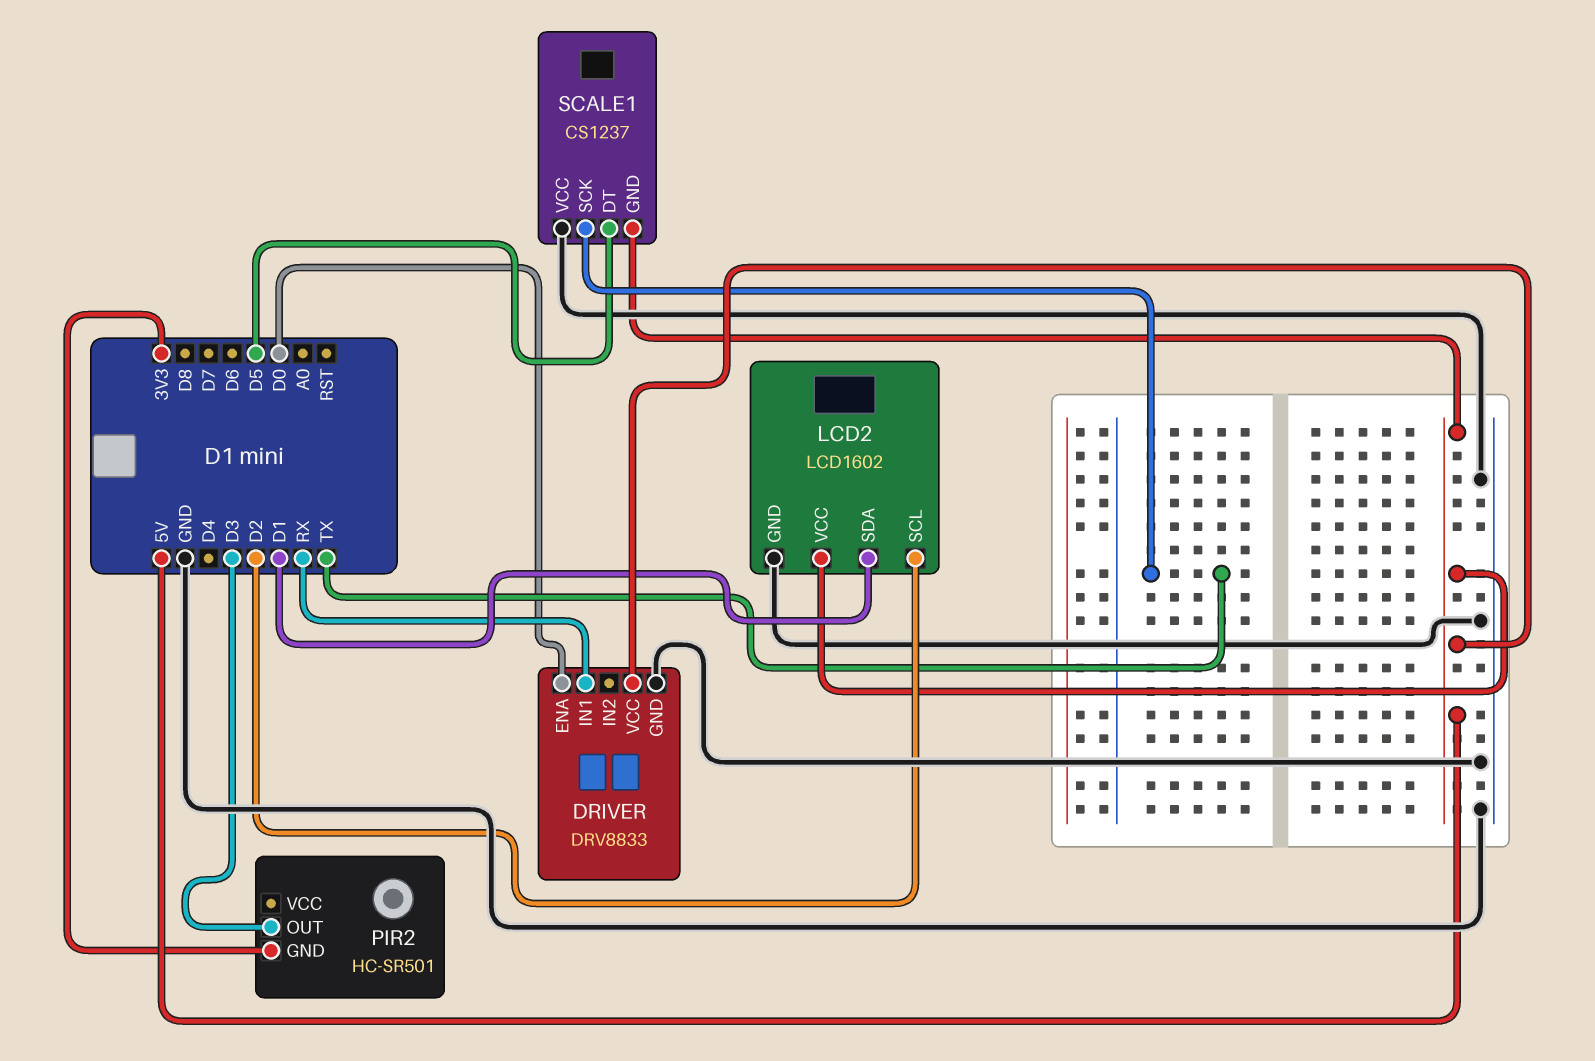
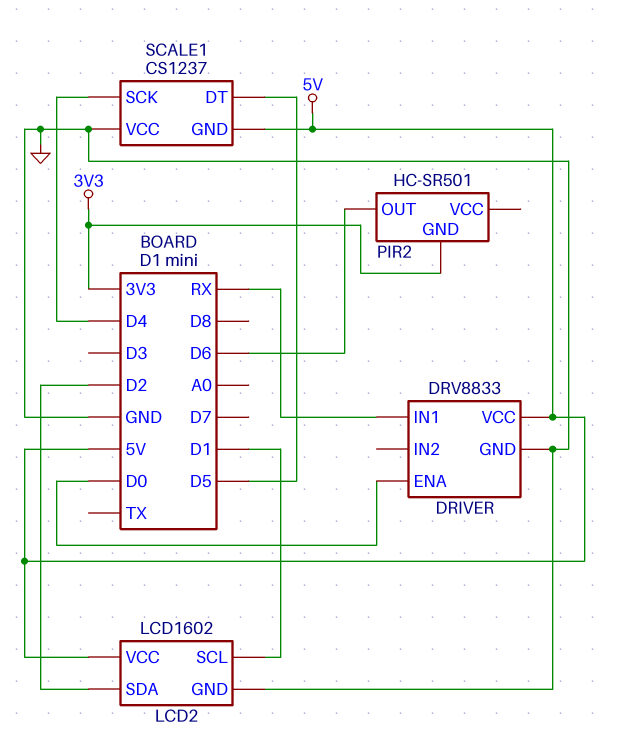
LCD2 pin SCL: D2 -> D1
LCD2 pin SDA: D1 -> D2
PIR2 pin OUT: D3 -> D6
SCALE1 pin SCK: TX -> D4

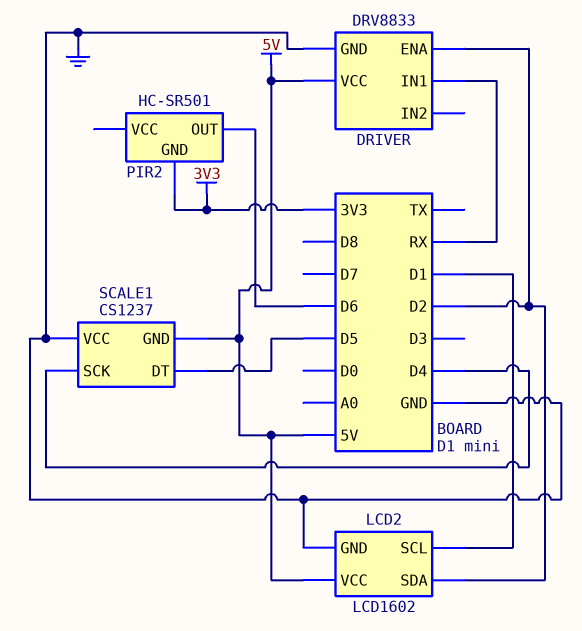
DRIVER pin ENA: D0 -> D2

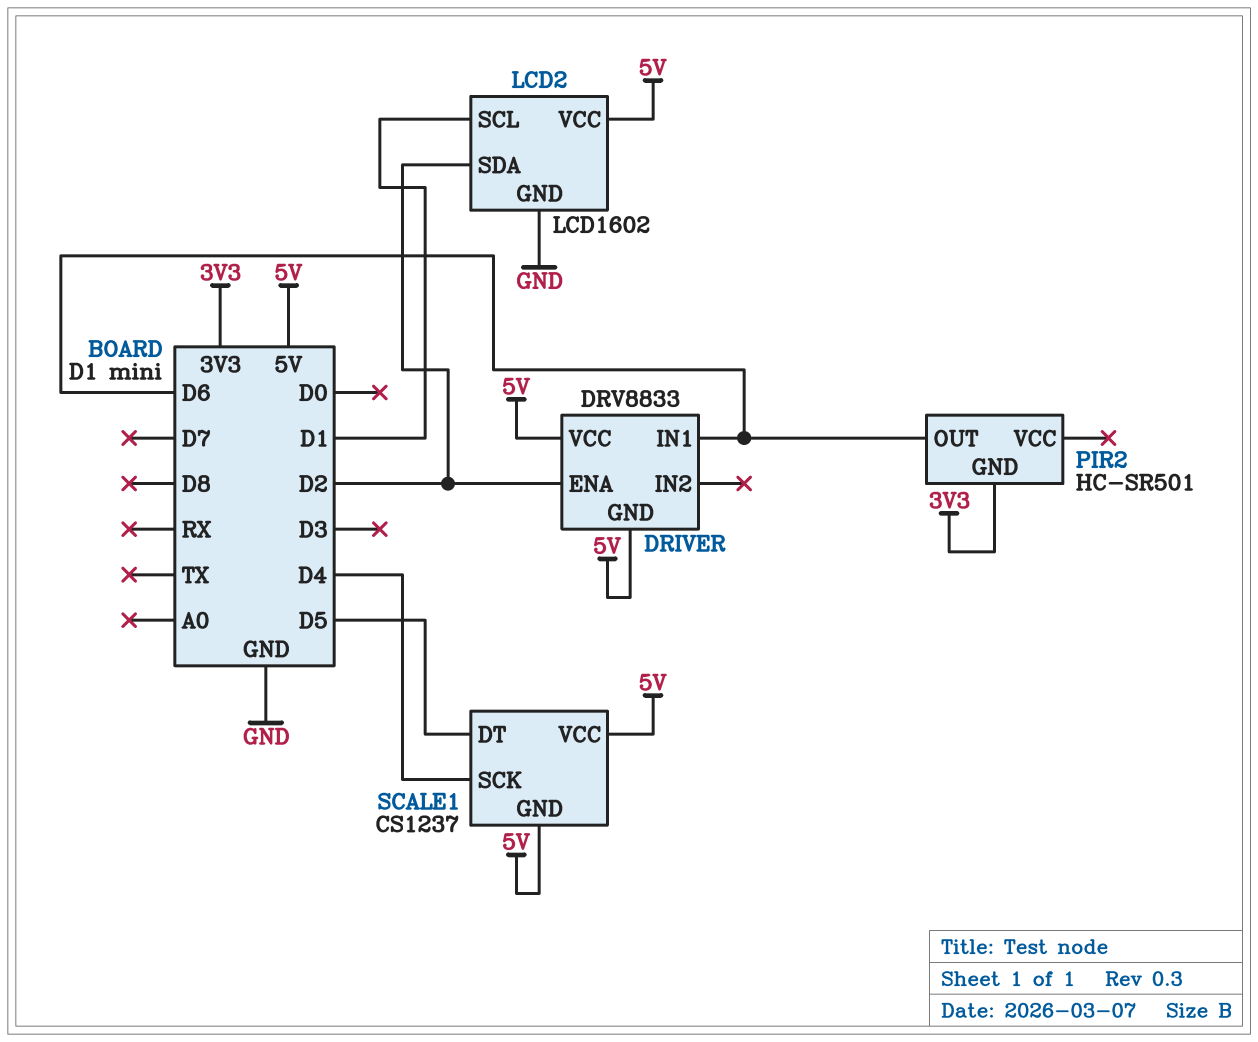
DRIVER pin GND: GND -> 5V
DRIVER pin IN1: RX -> D6
SCALE1 pin VCC: GND -> 5V

